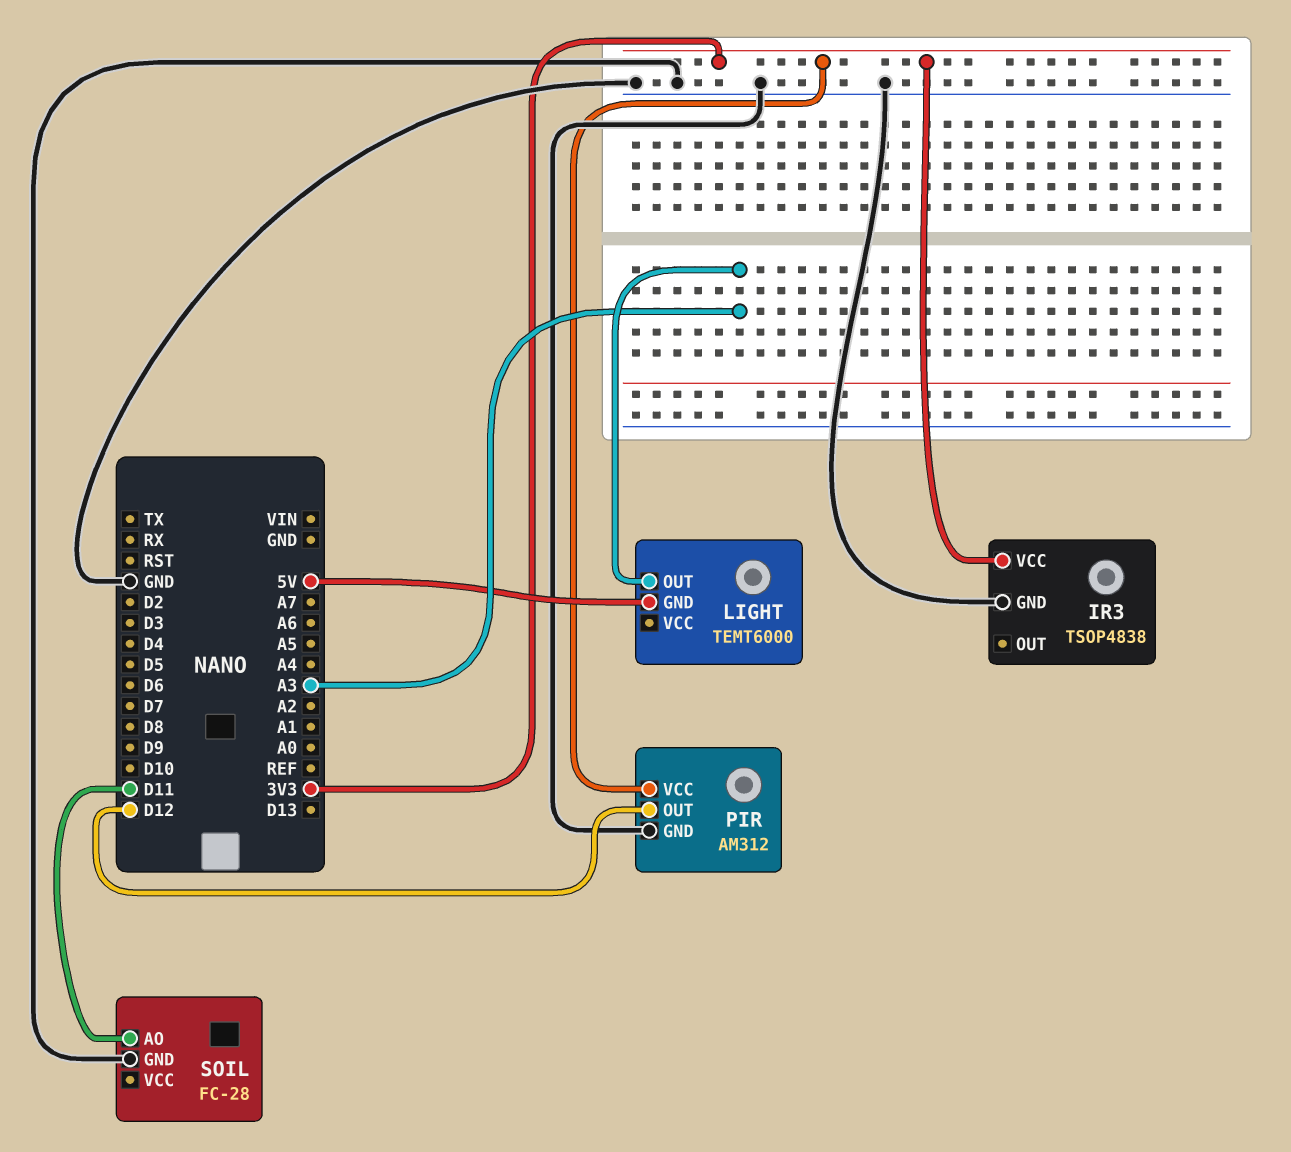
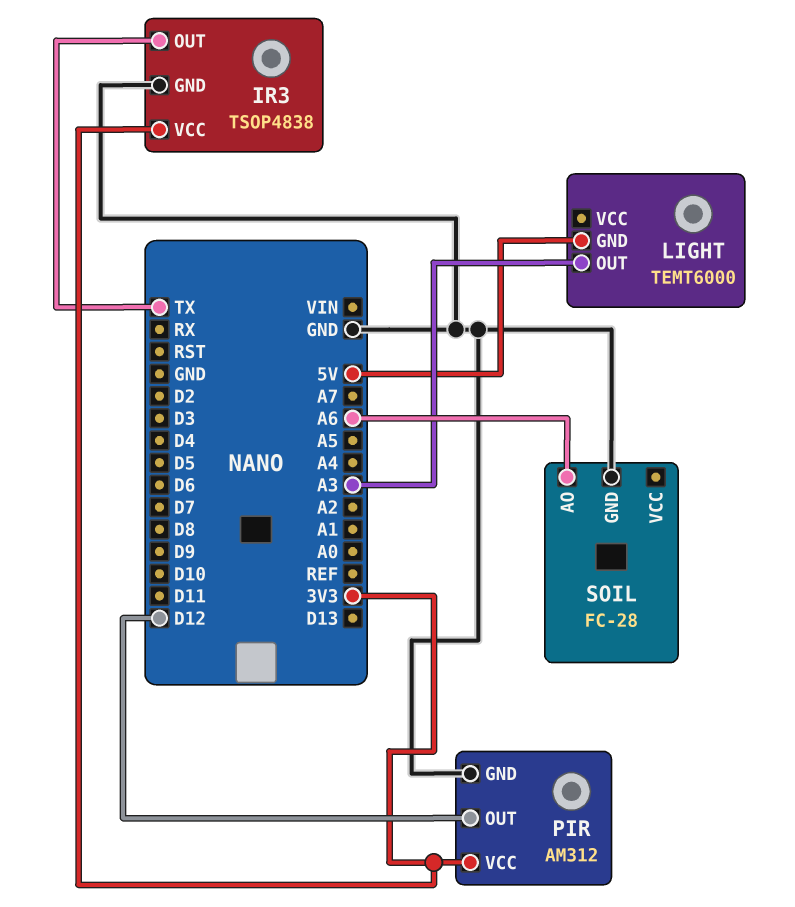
IR3 pin OUT: none -> TX
SOIL pin AO: D11 -> A6

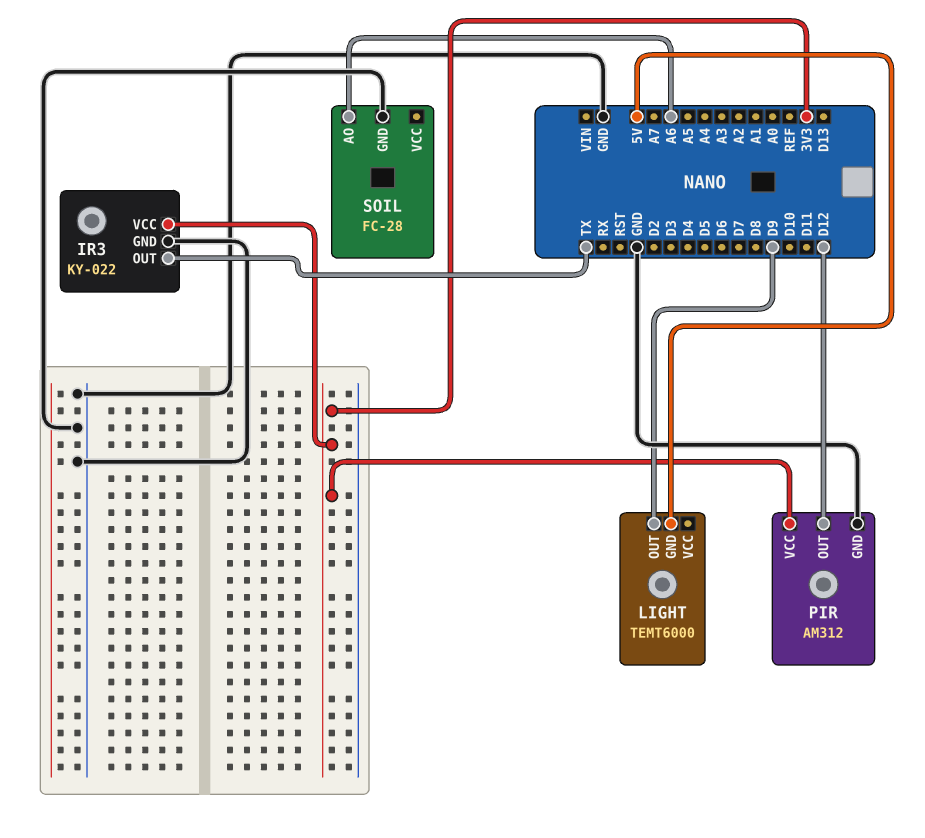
IR3: TSOP4838 -> KY-022
LIGHT pin OUT: A3 -> D9

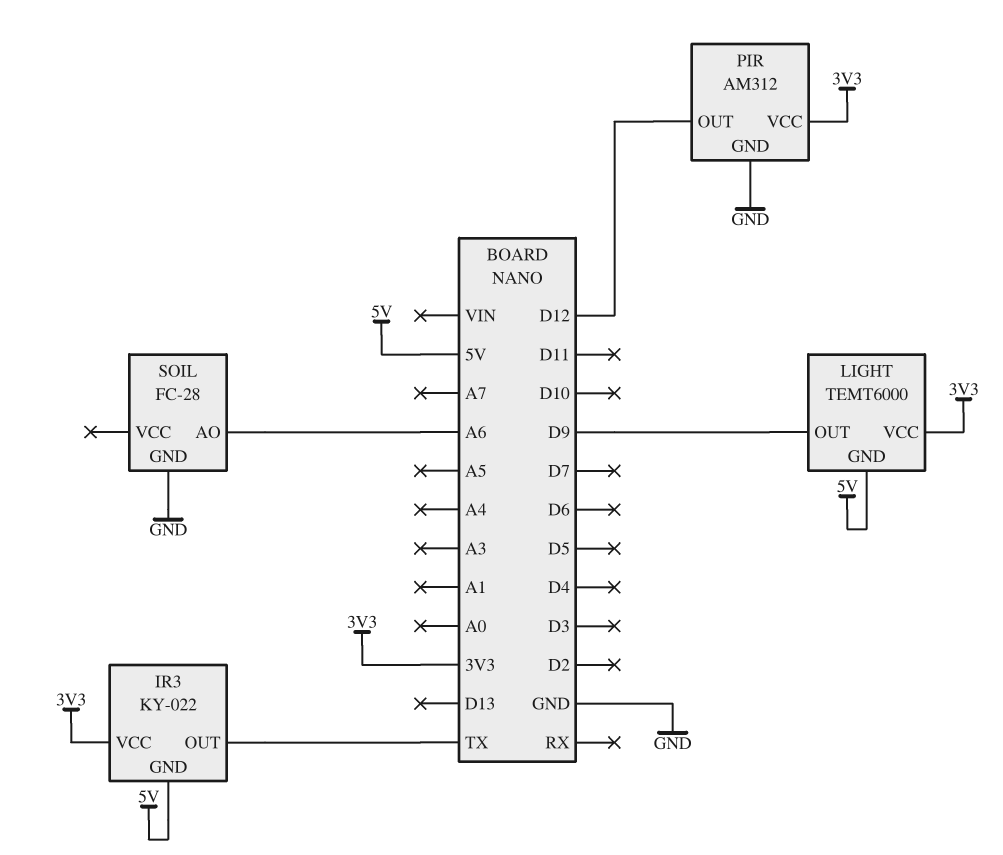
IR3 pin GND: GND -> 5V
LIGHT pin VCC: none -> 3V3

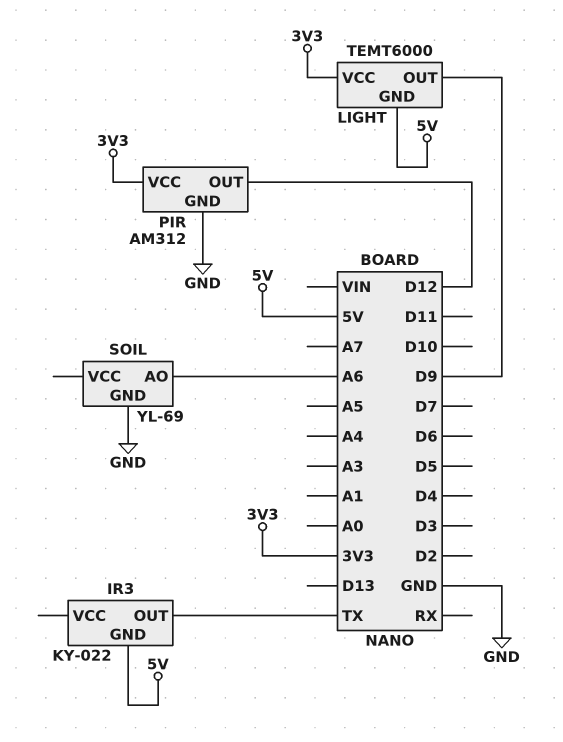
IR3 pin VCC: 3V3 -> none
SOIL: FC-28 -> YL-69

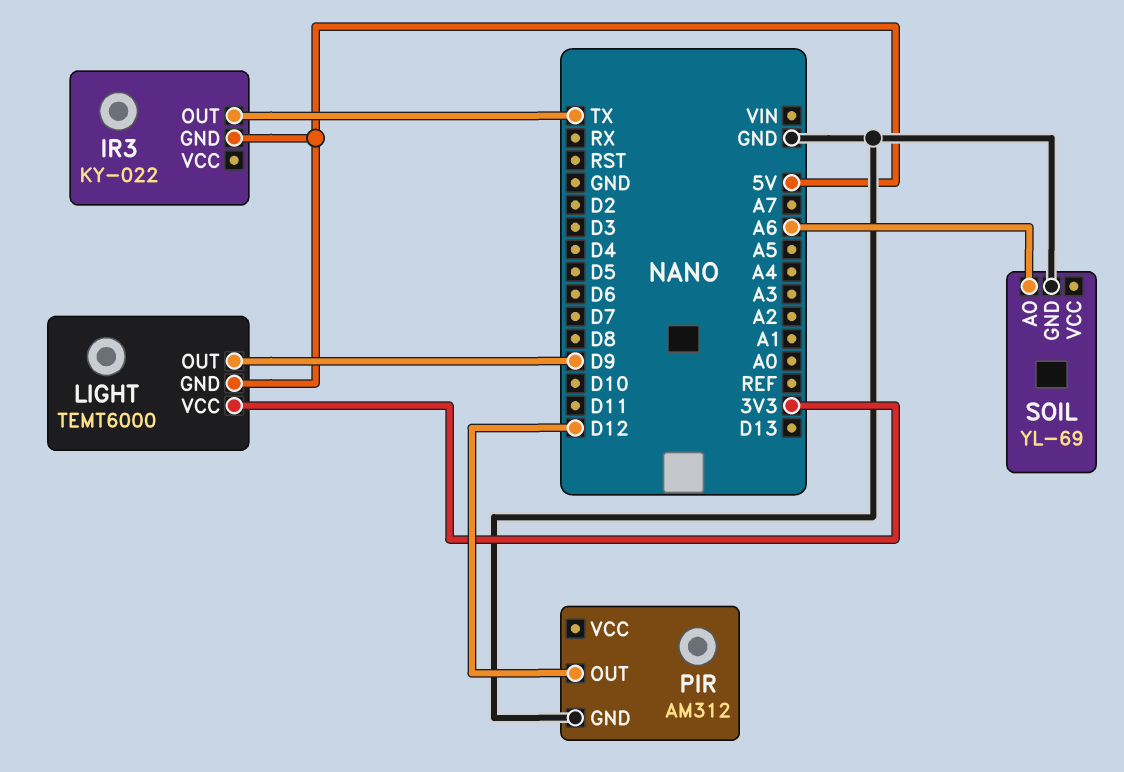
PIR pin VCC: 3V3 -> none

